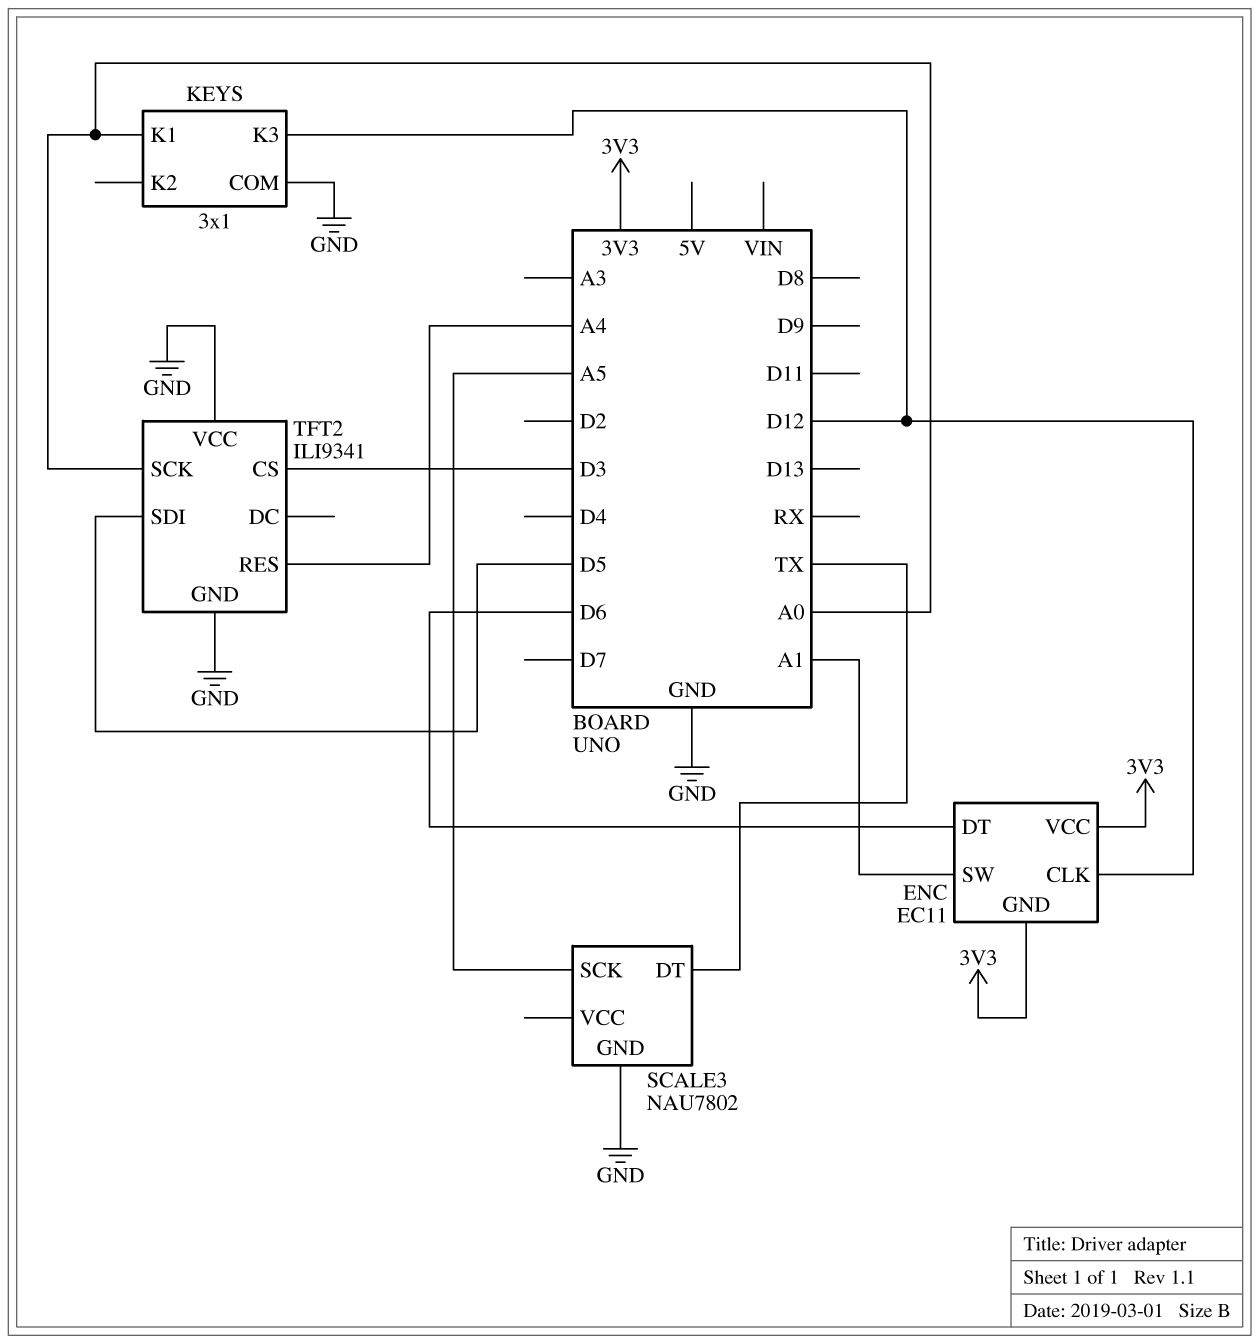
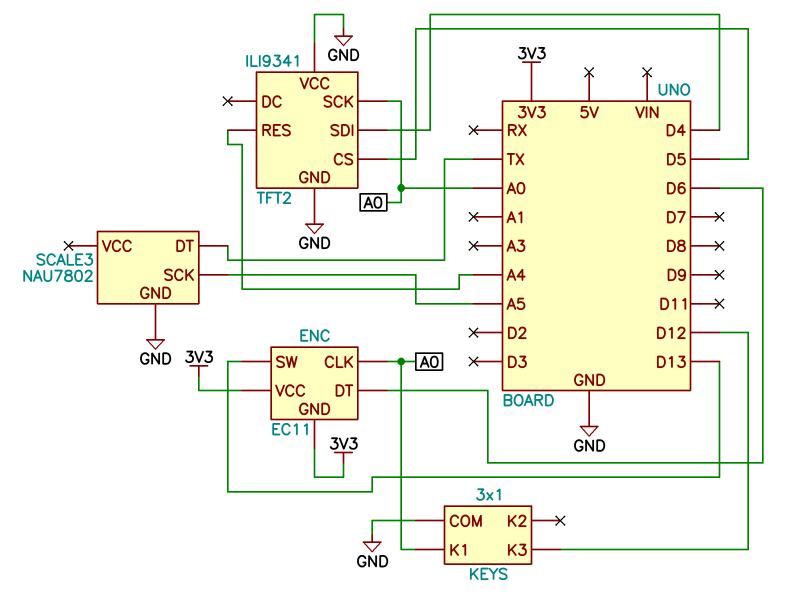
ENC pin CLK: D12 -> A0
ENC pin SW: A1 -> D13
TFT2 pin CS: D3 -> D5
TFT2 pin SDI: D5 -> D4

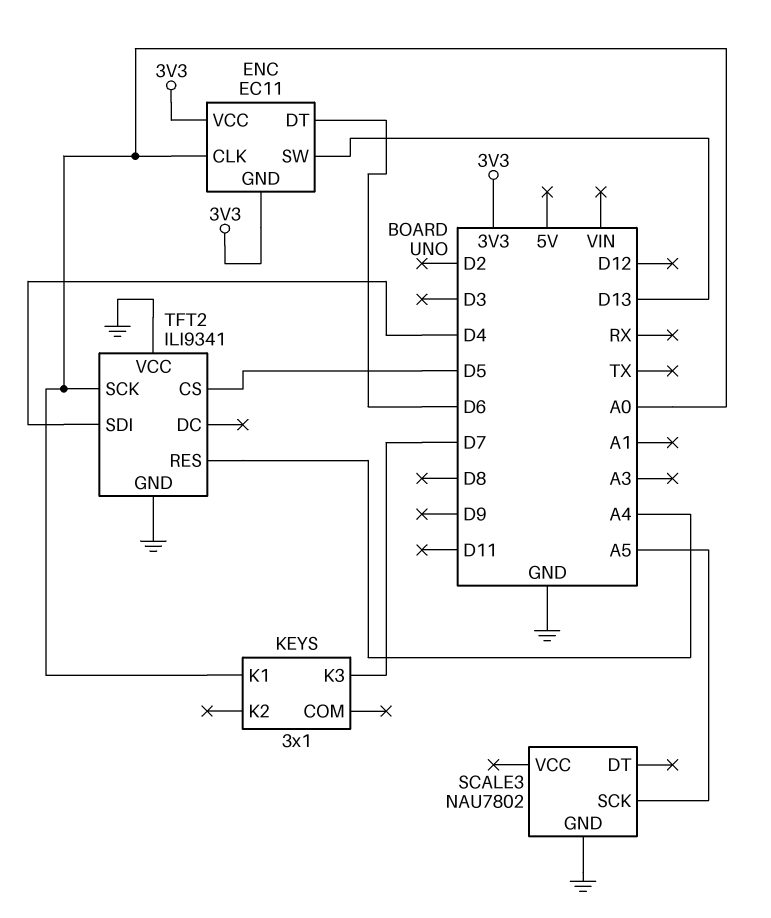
KEYS pin COM: GND -> none
KEYS pin K3: D12 -> D7
SCALE3 pin DT: TX -> none

